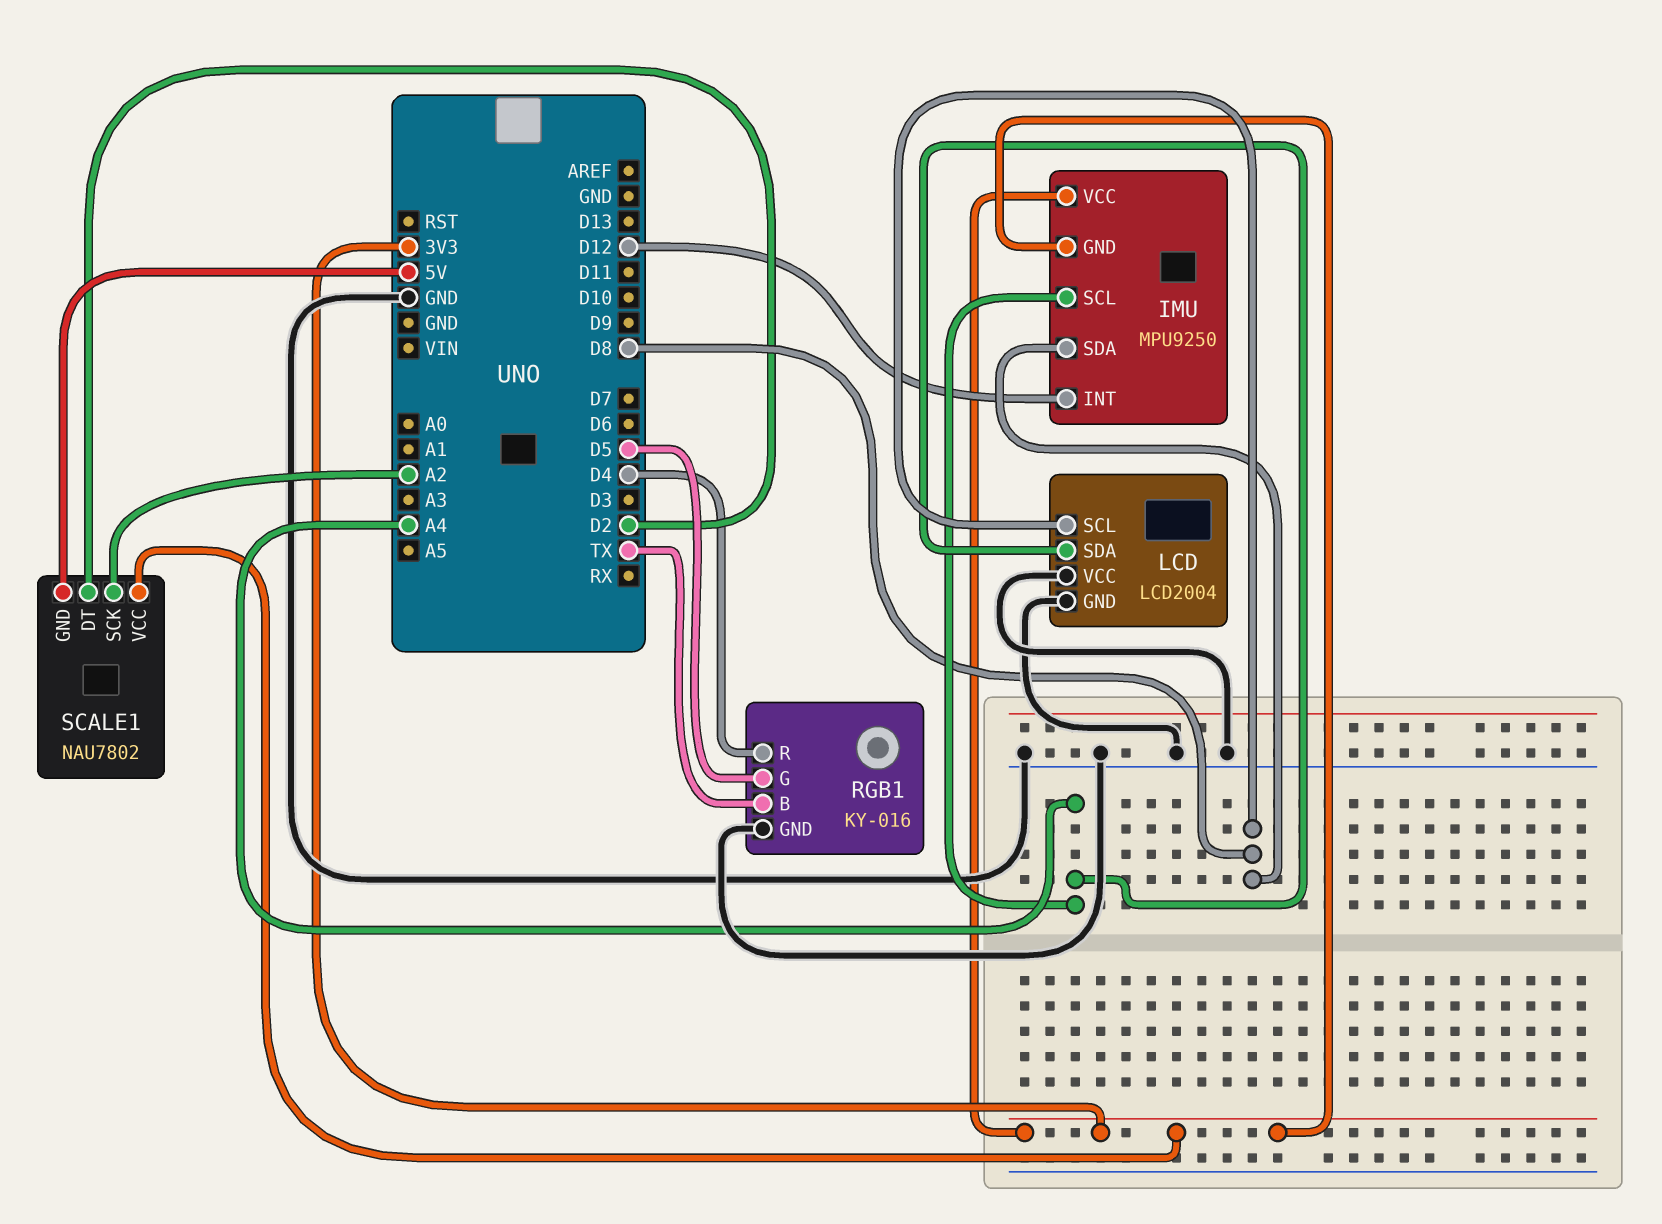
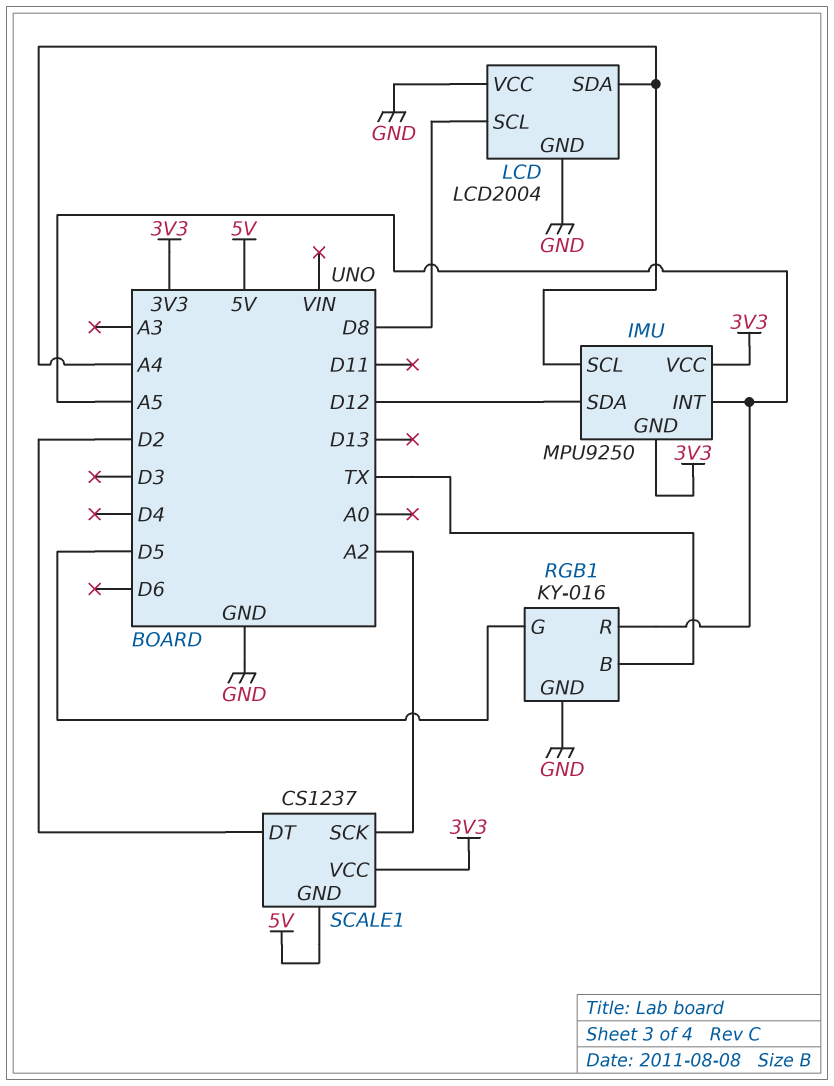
IMU pin INT: D12 -> A5
IMU pin SDA: D8 -> D12
RGB1 pin R: D4 -> A5
SCALE1: NAU7802 -> CS1237

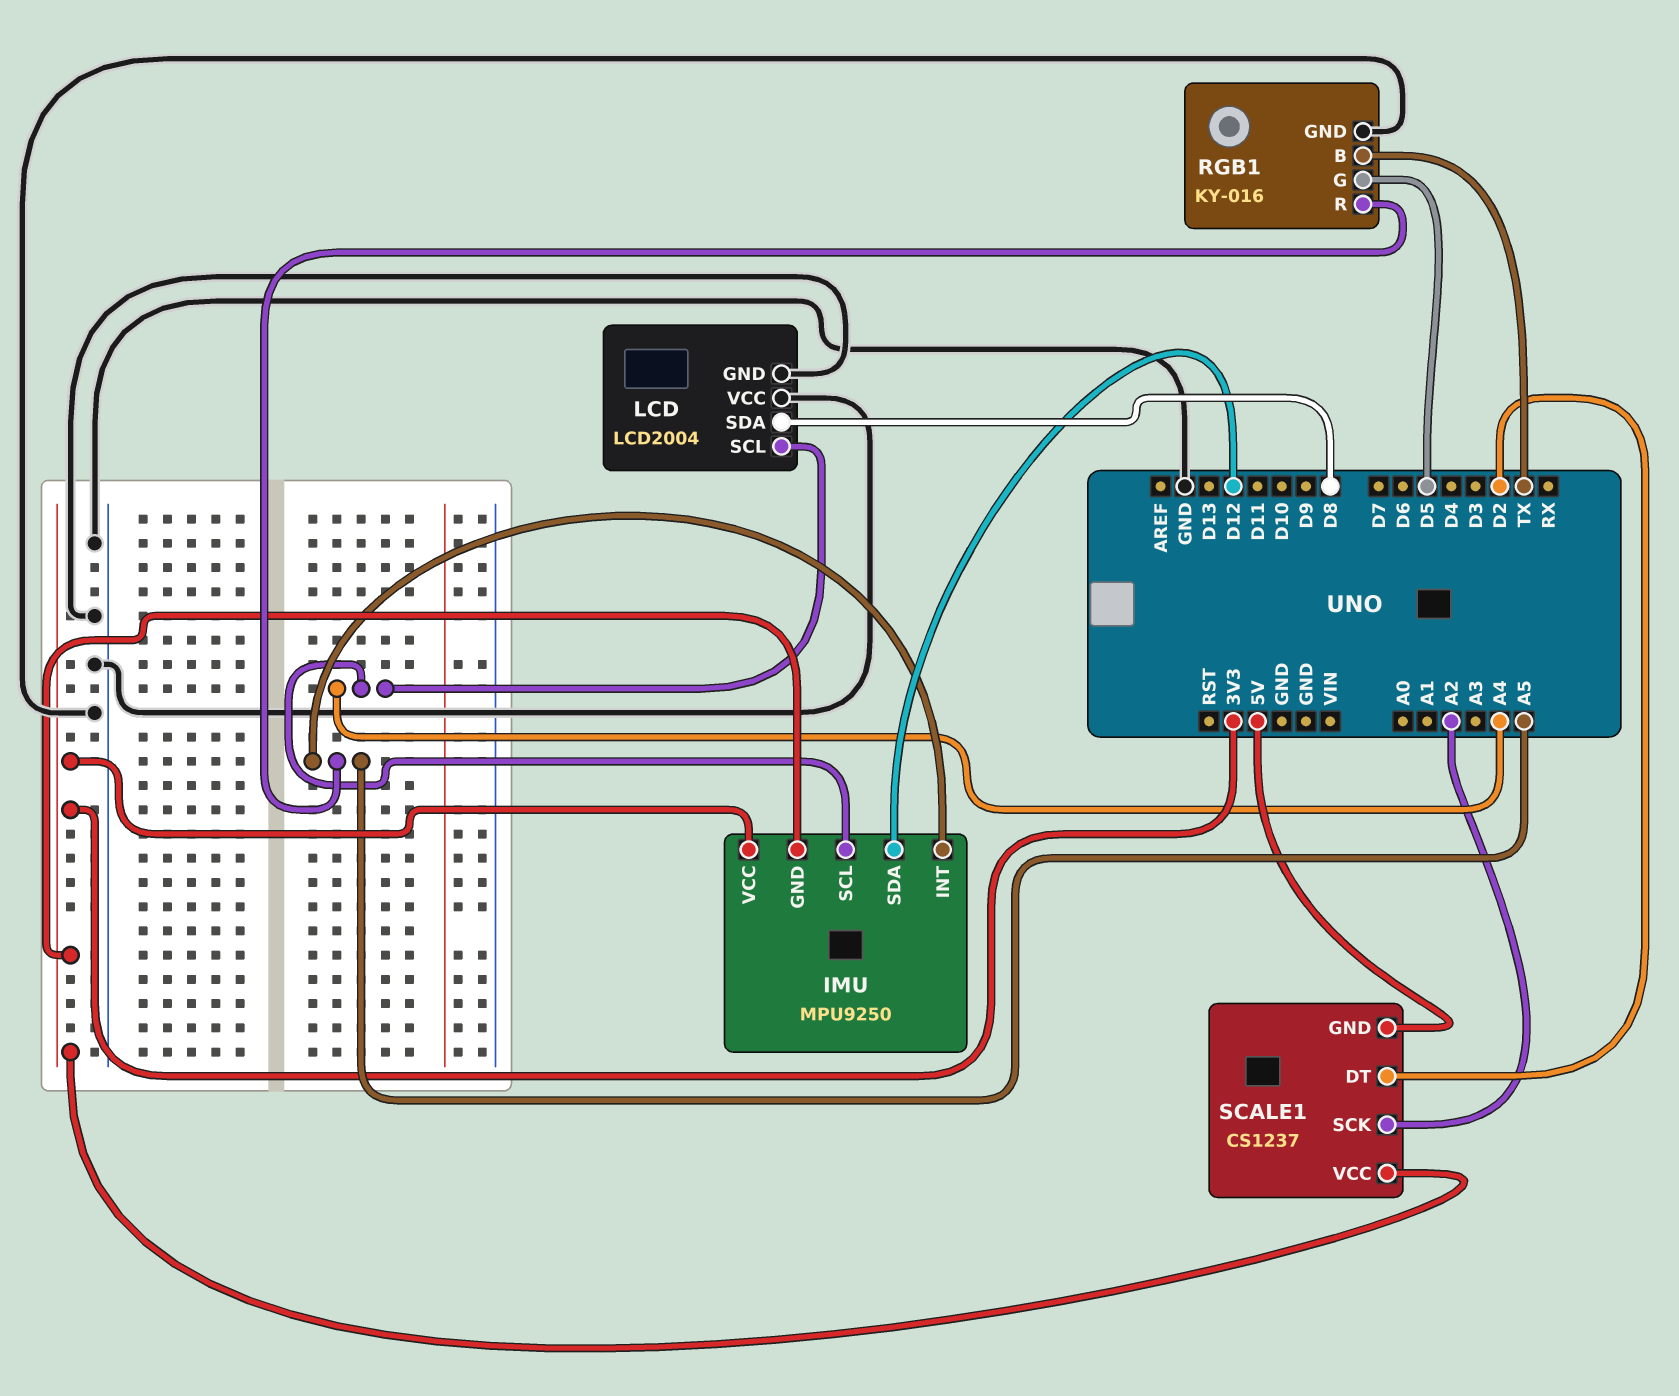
LCD pin SCL: D8 -> A4
LCD pin SDA: A4 -> D8

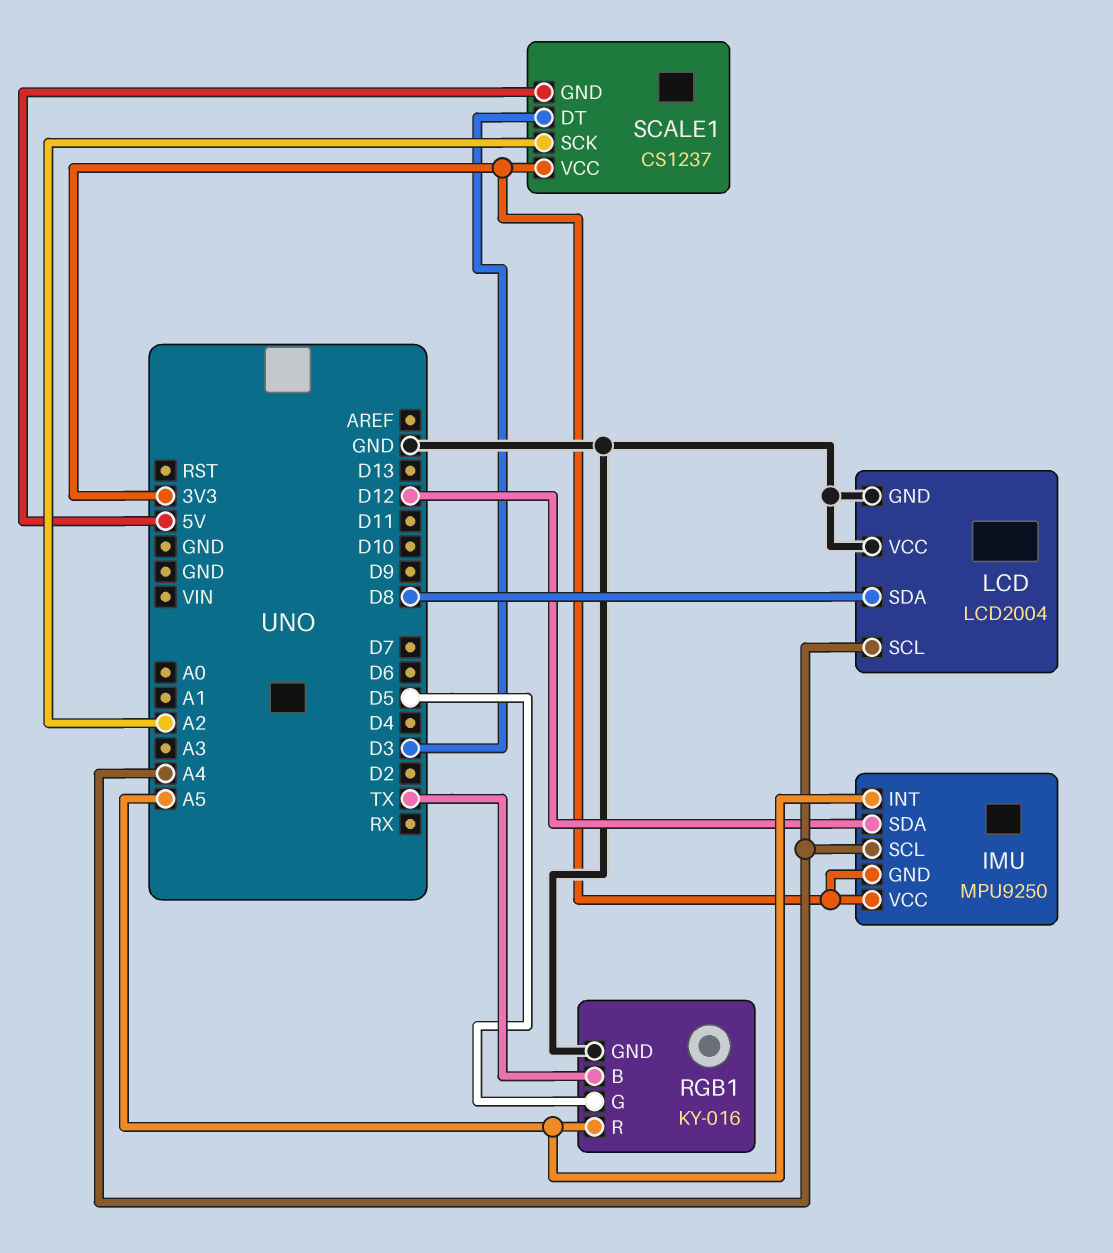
SCALE1 pin DT: D2 -> D3

